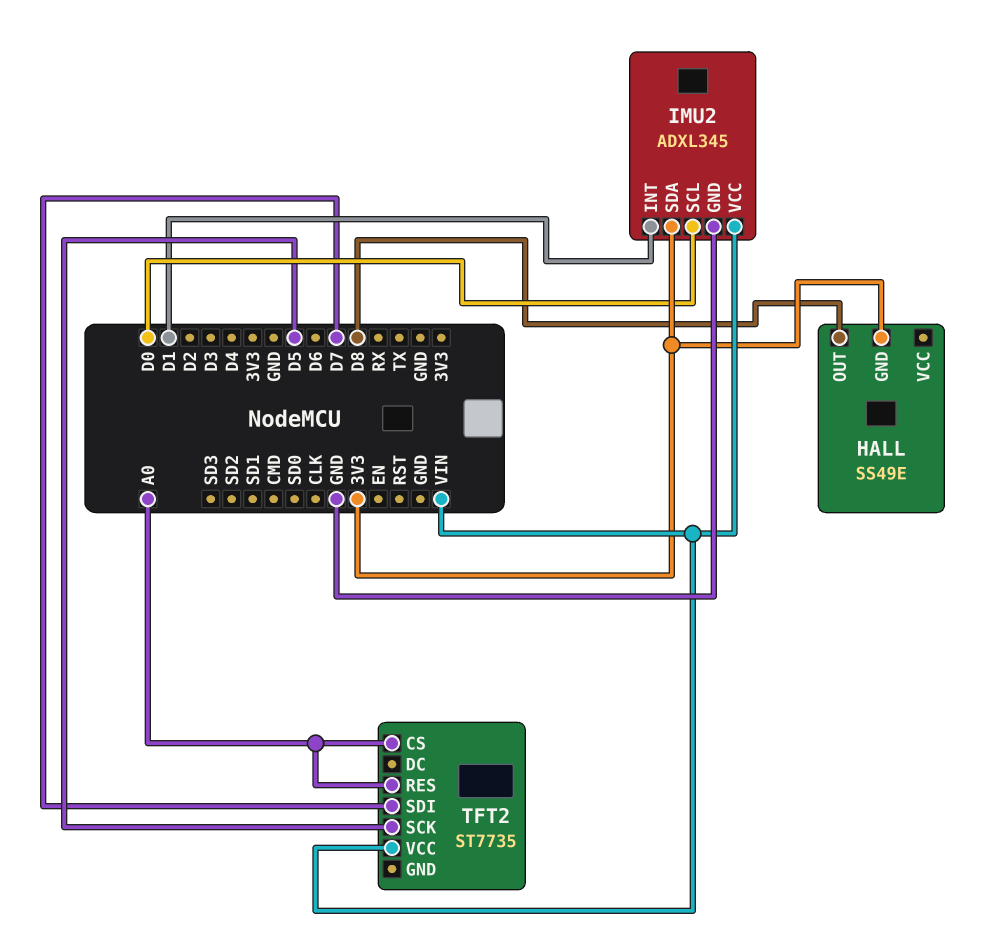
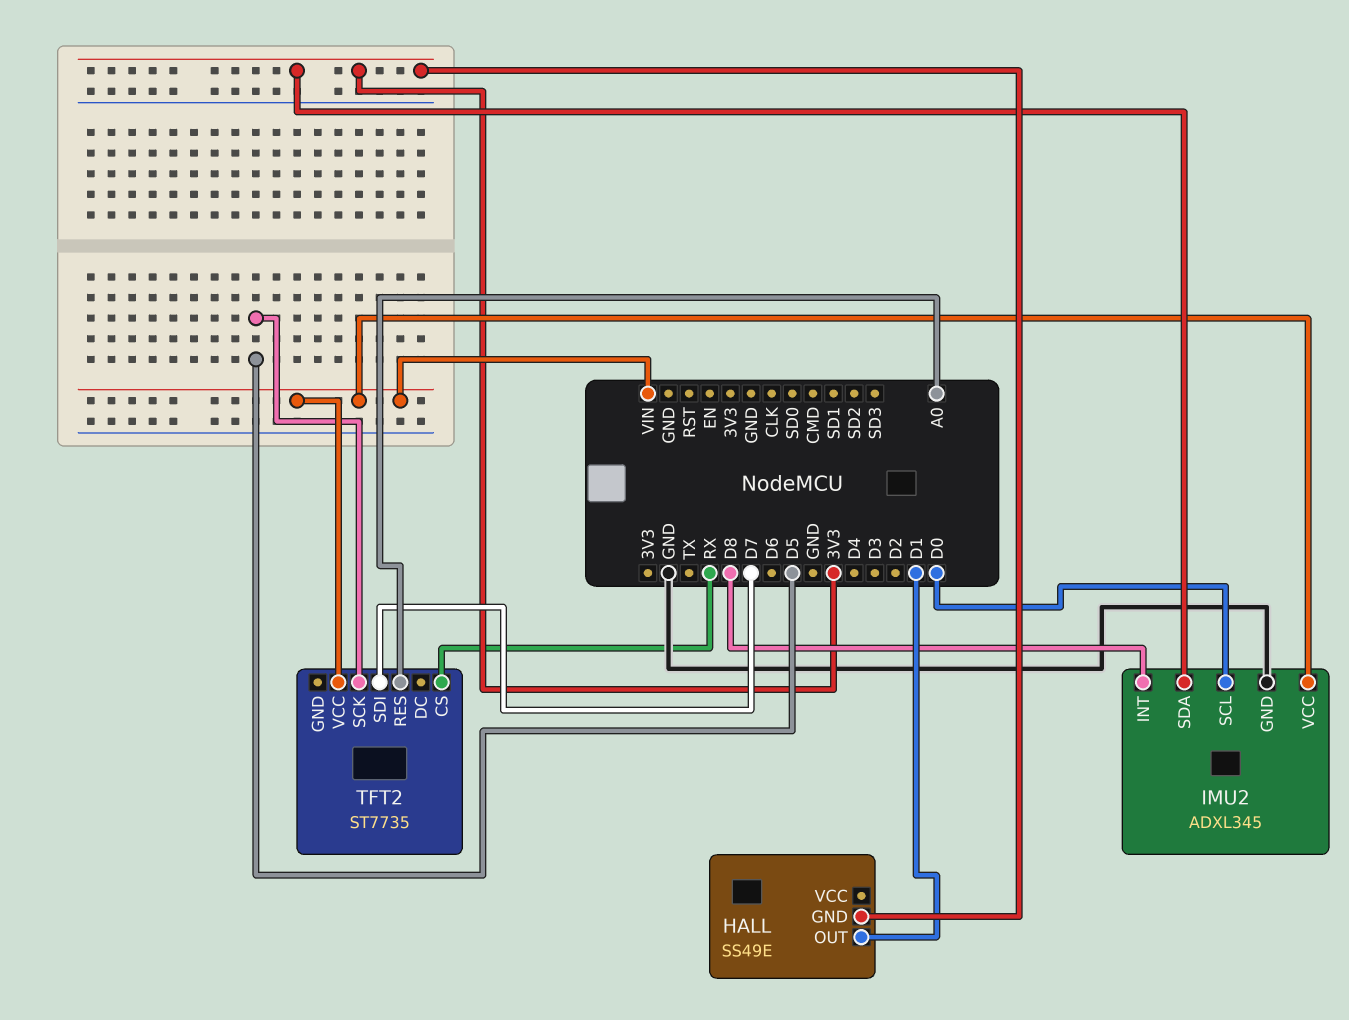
HALL pin OUT: D8 -> D1
IMU2 pin INT: D1 -> D8
TFT2 pin CS: A0 -> RX

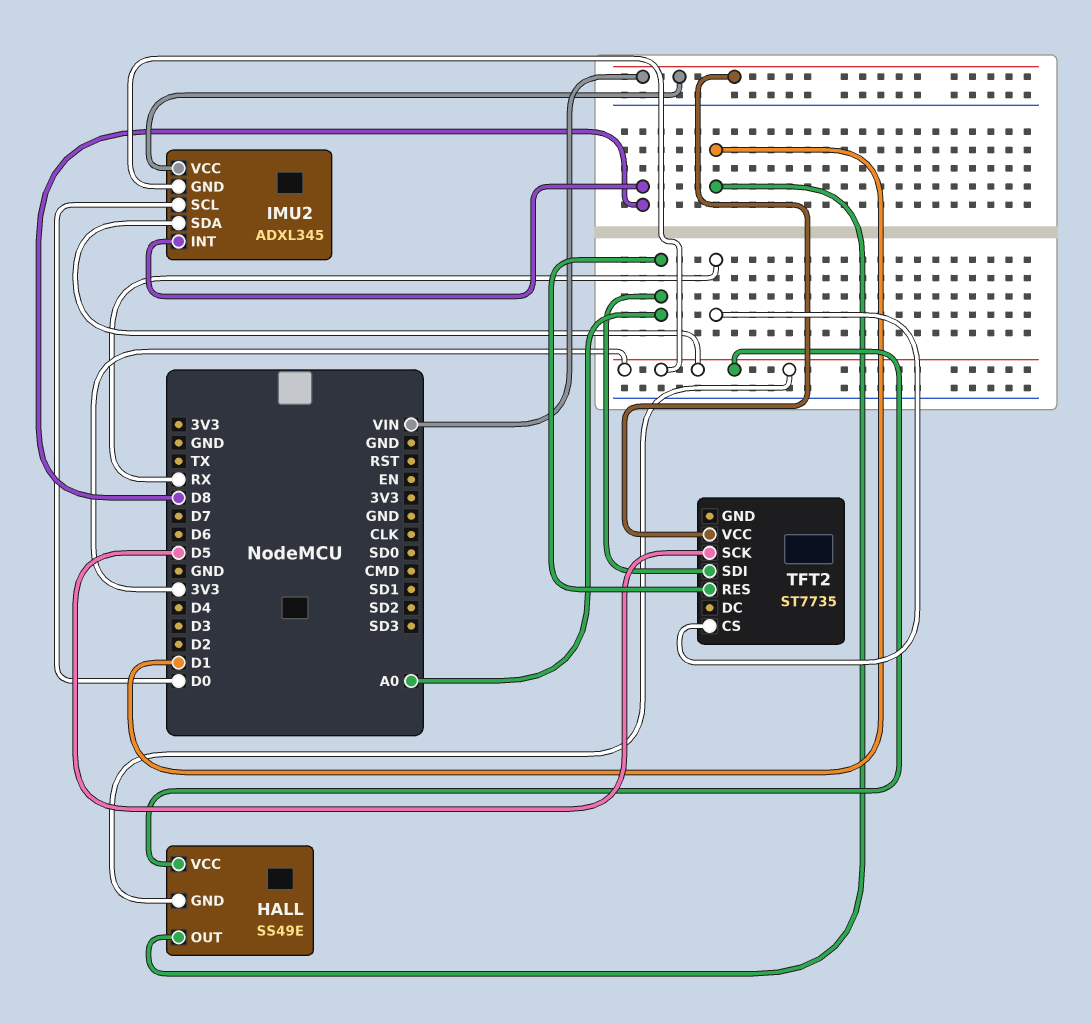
HALL pin VCC: none -> 3V3
IMU2 pin GND: GND -> 3V3
TFT2 pin SDI: D7 -> A0

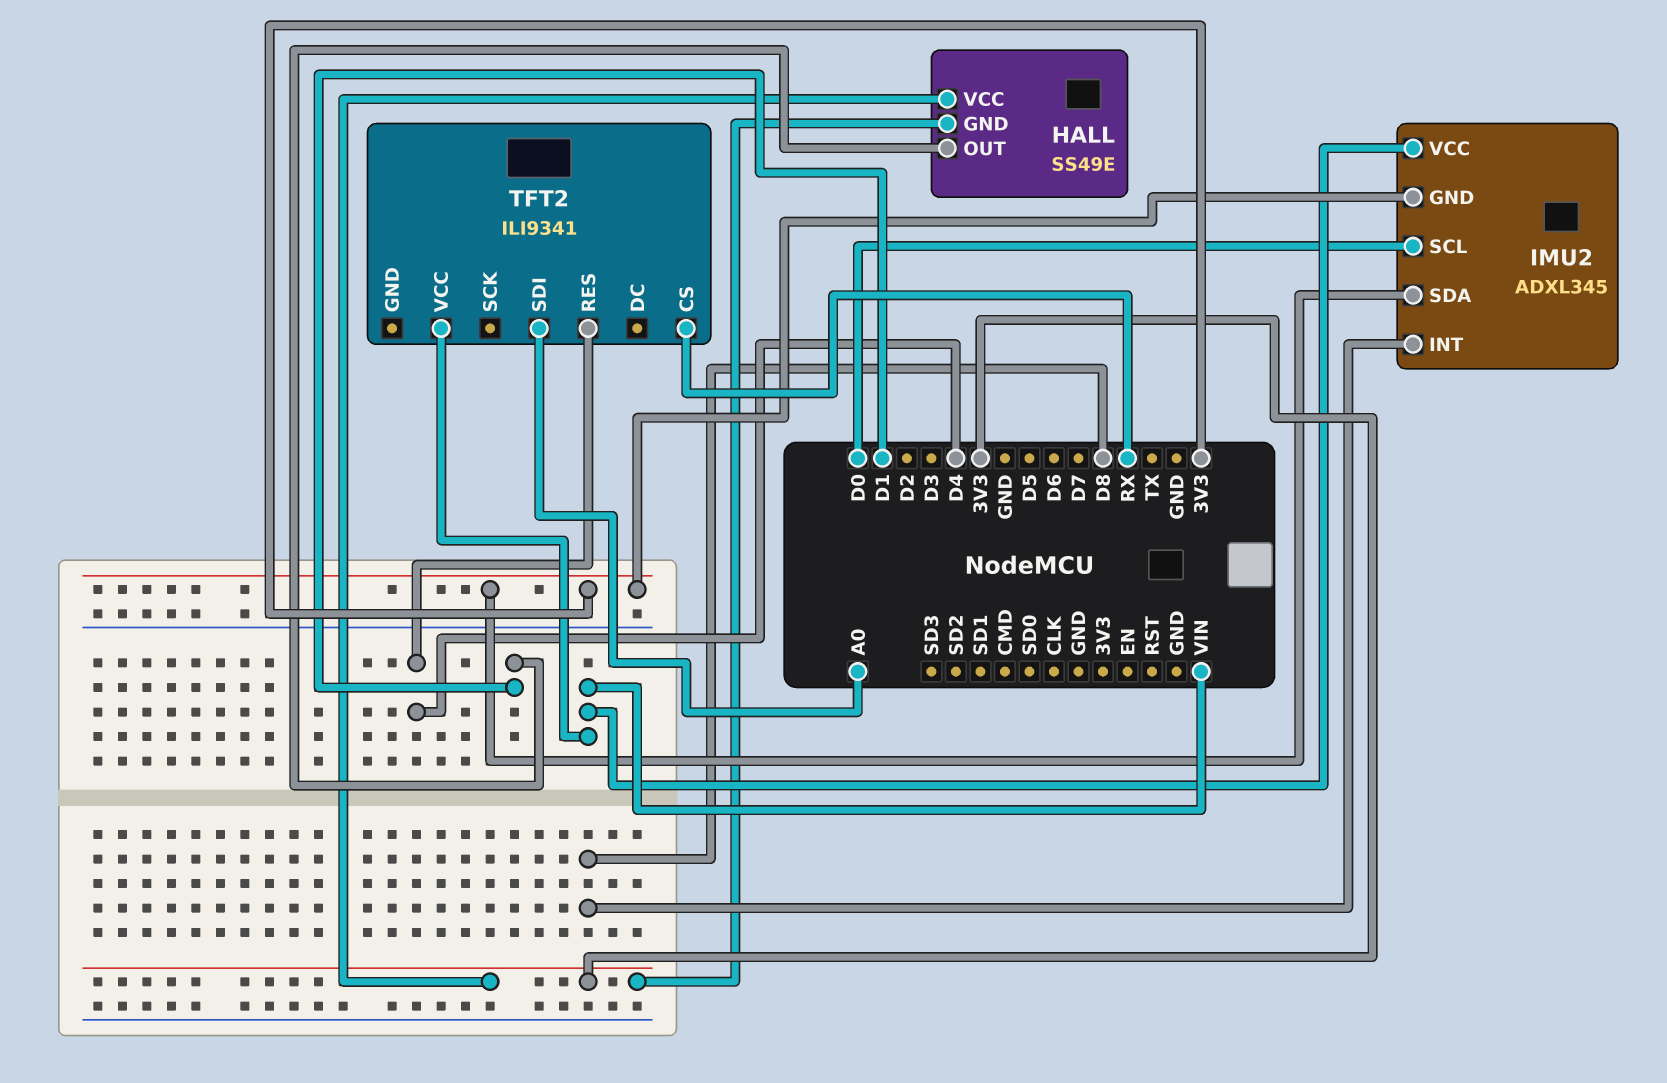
TFT2: ST7735 -> ILI9341
TFT2 pin RES: A0 -> D4
TFT2 pin SCK: D5 -> none

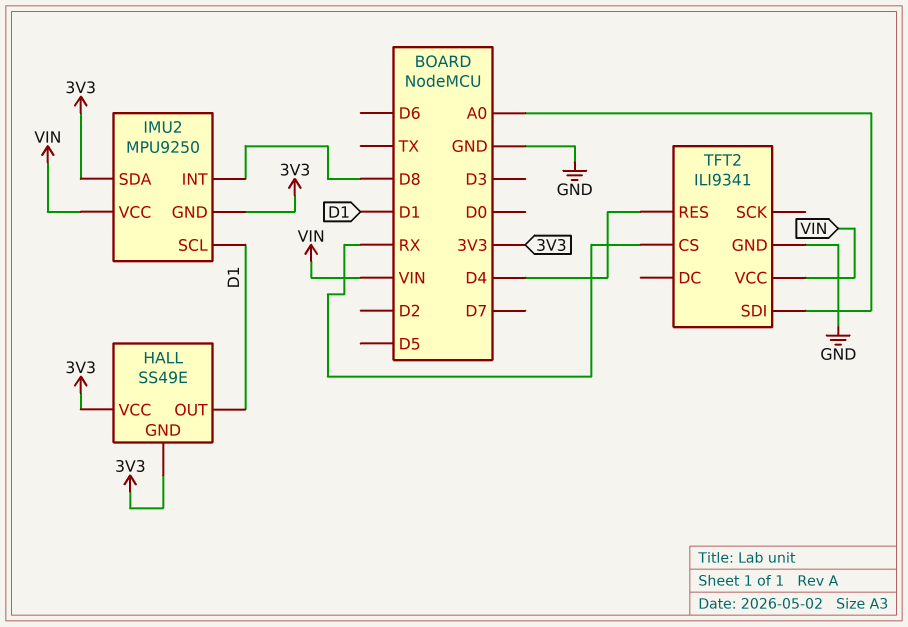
IMU2: ADXL345 -> MPU9250
IMU2 pin SCL: D0 -> D1
TFT2 pin GND: none -> GND

